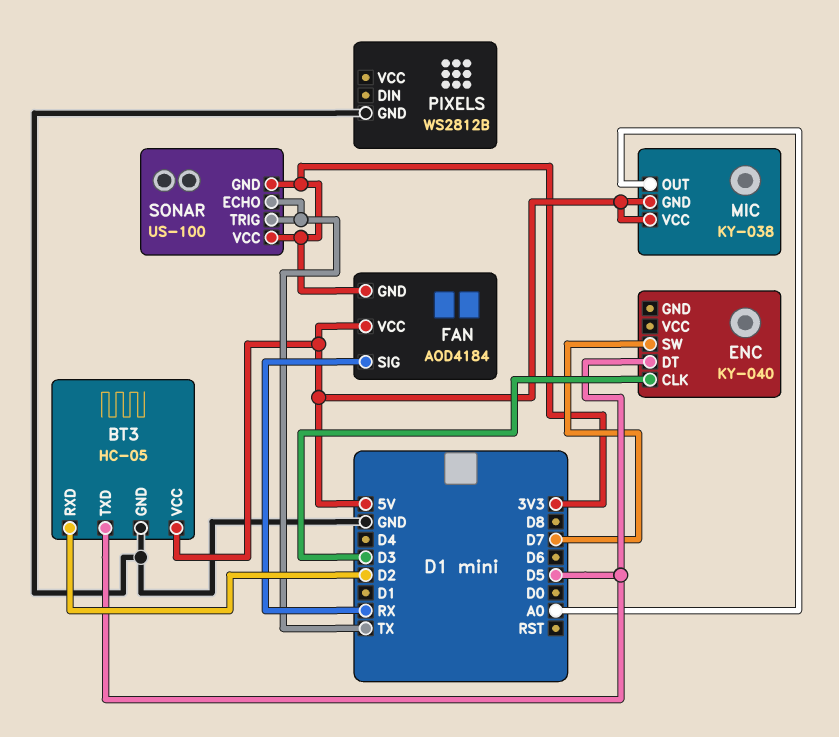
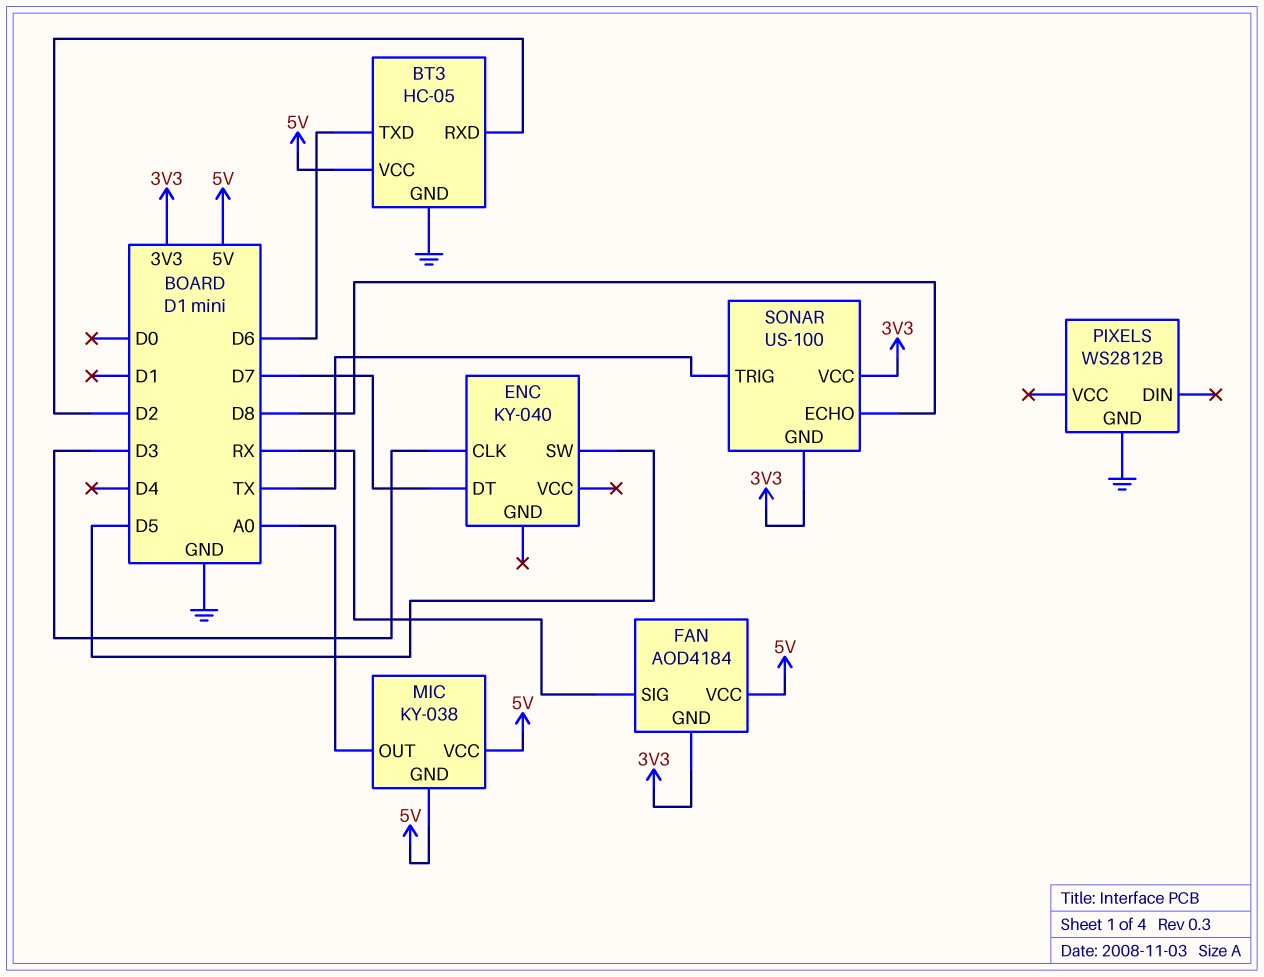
BT3 pin TXD: D5 -> D6
ENC pin DT: D5 -> D7
ENC pin SW: D7 -> D5
SONAR pin ECHO: TX -> D8

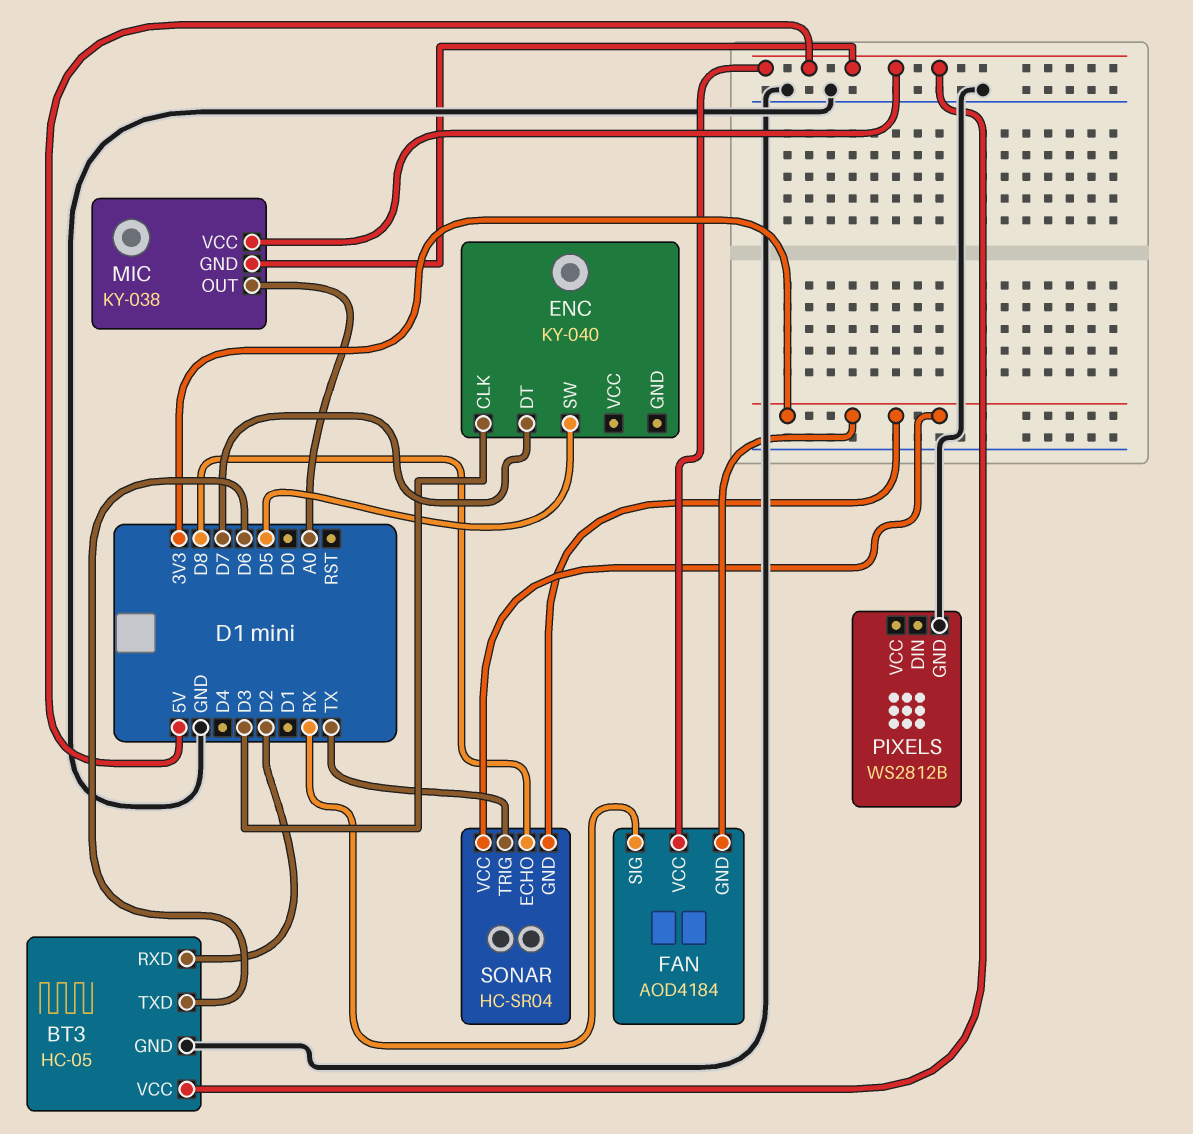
SONAR: US-100 -> HC-SR04

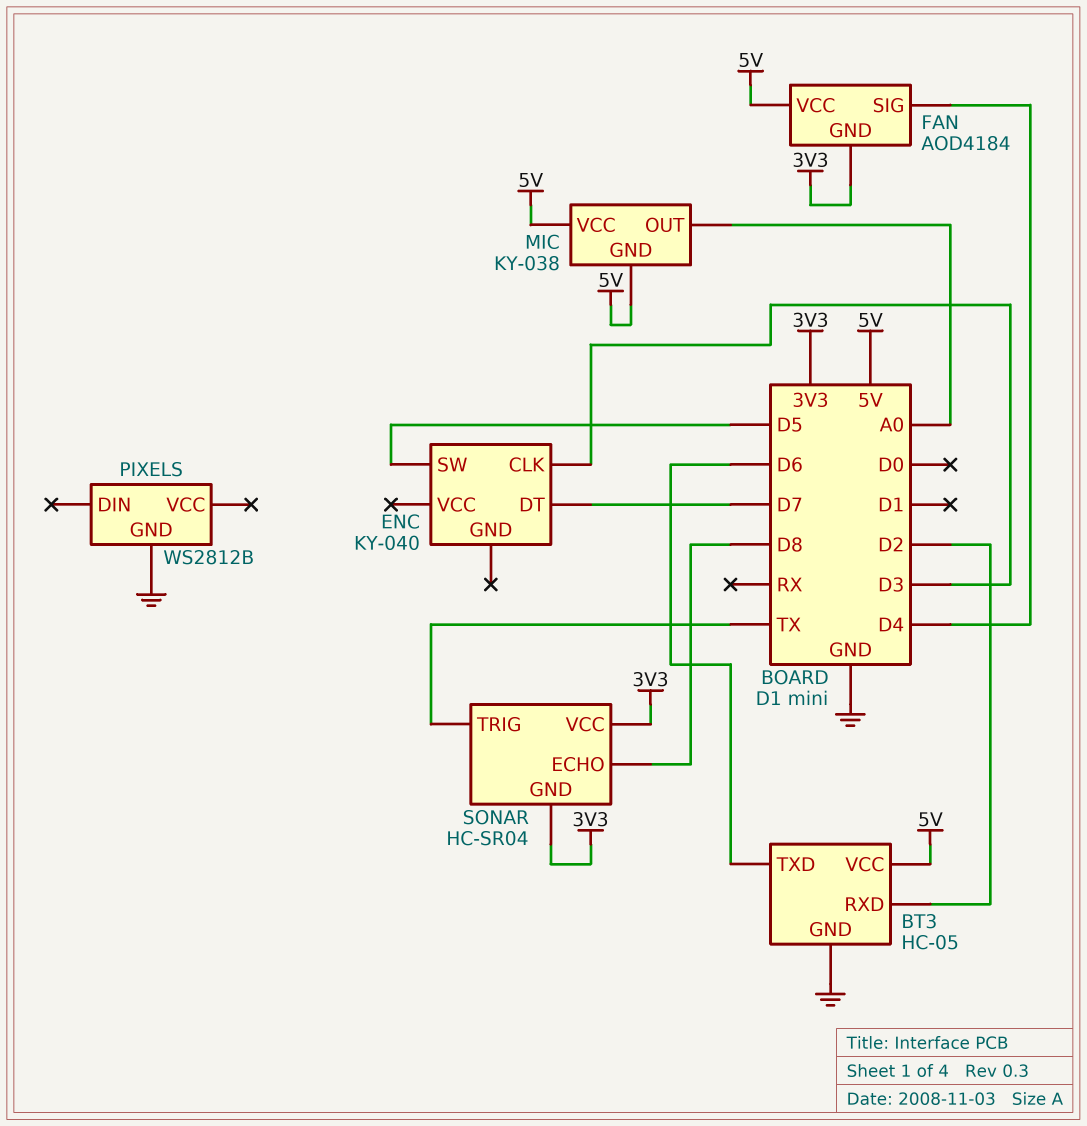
FAN pin SIG: RX -> D4

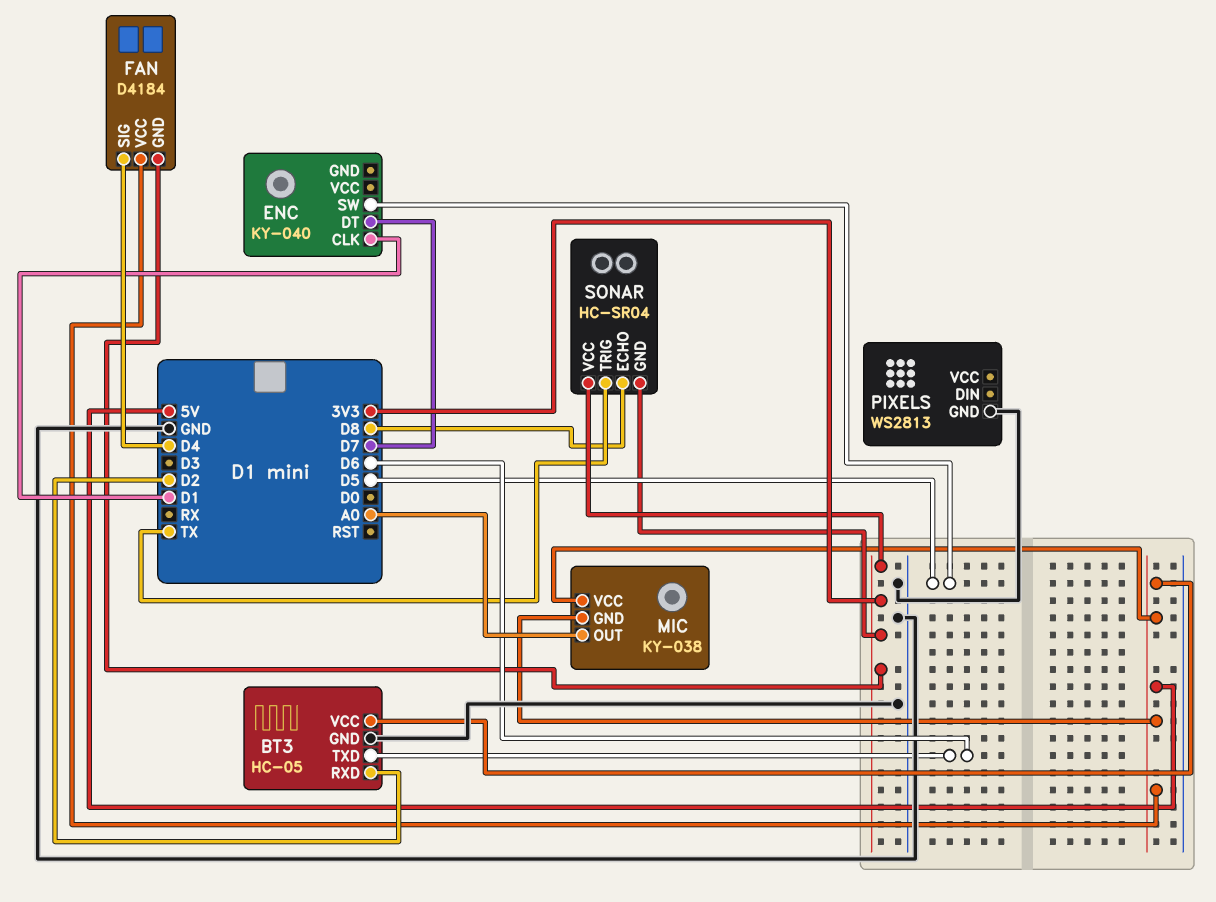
ENC pin CLK: D3 -> D1
FAN: AOD4184 -> D4184
PIXELS: WS2812B -> WS2813

